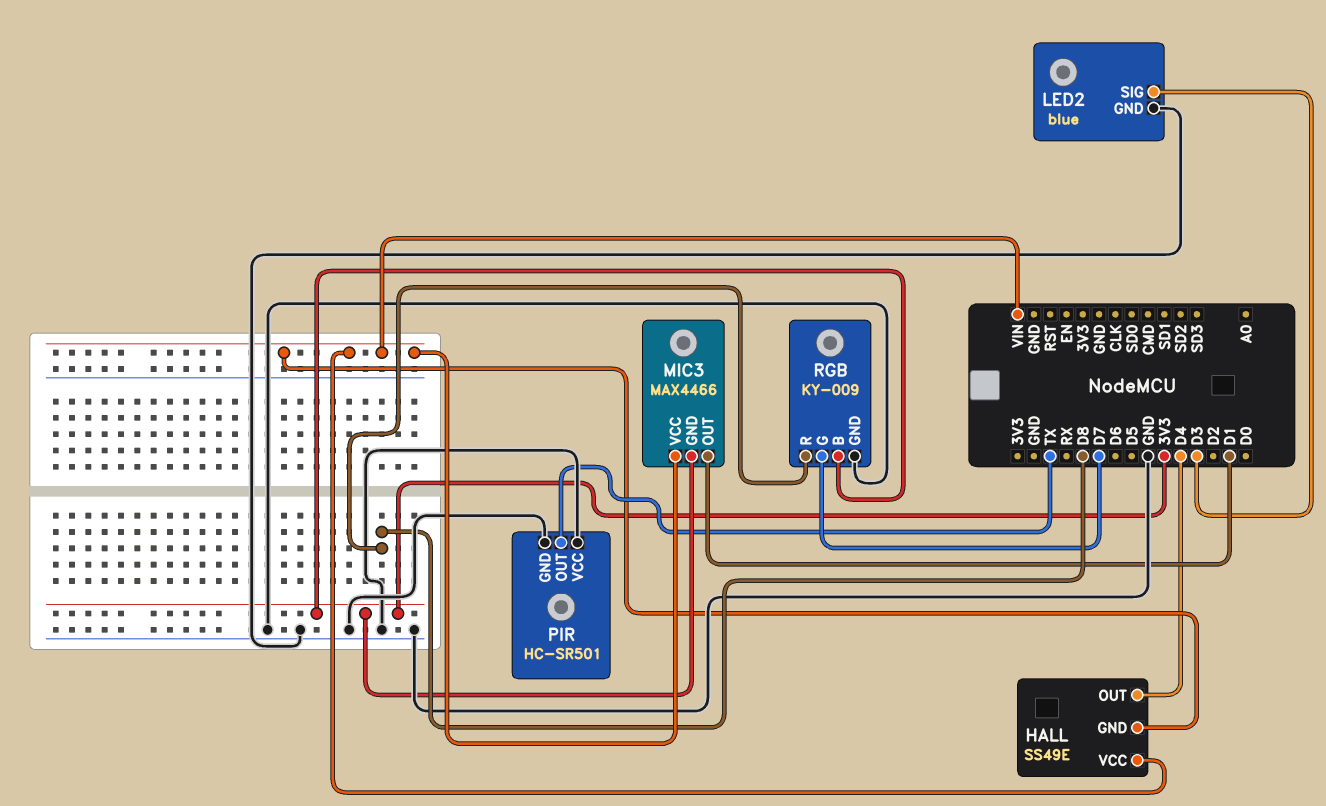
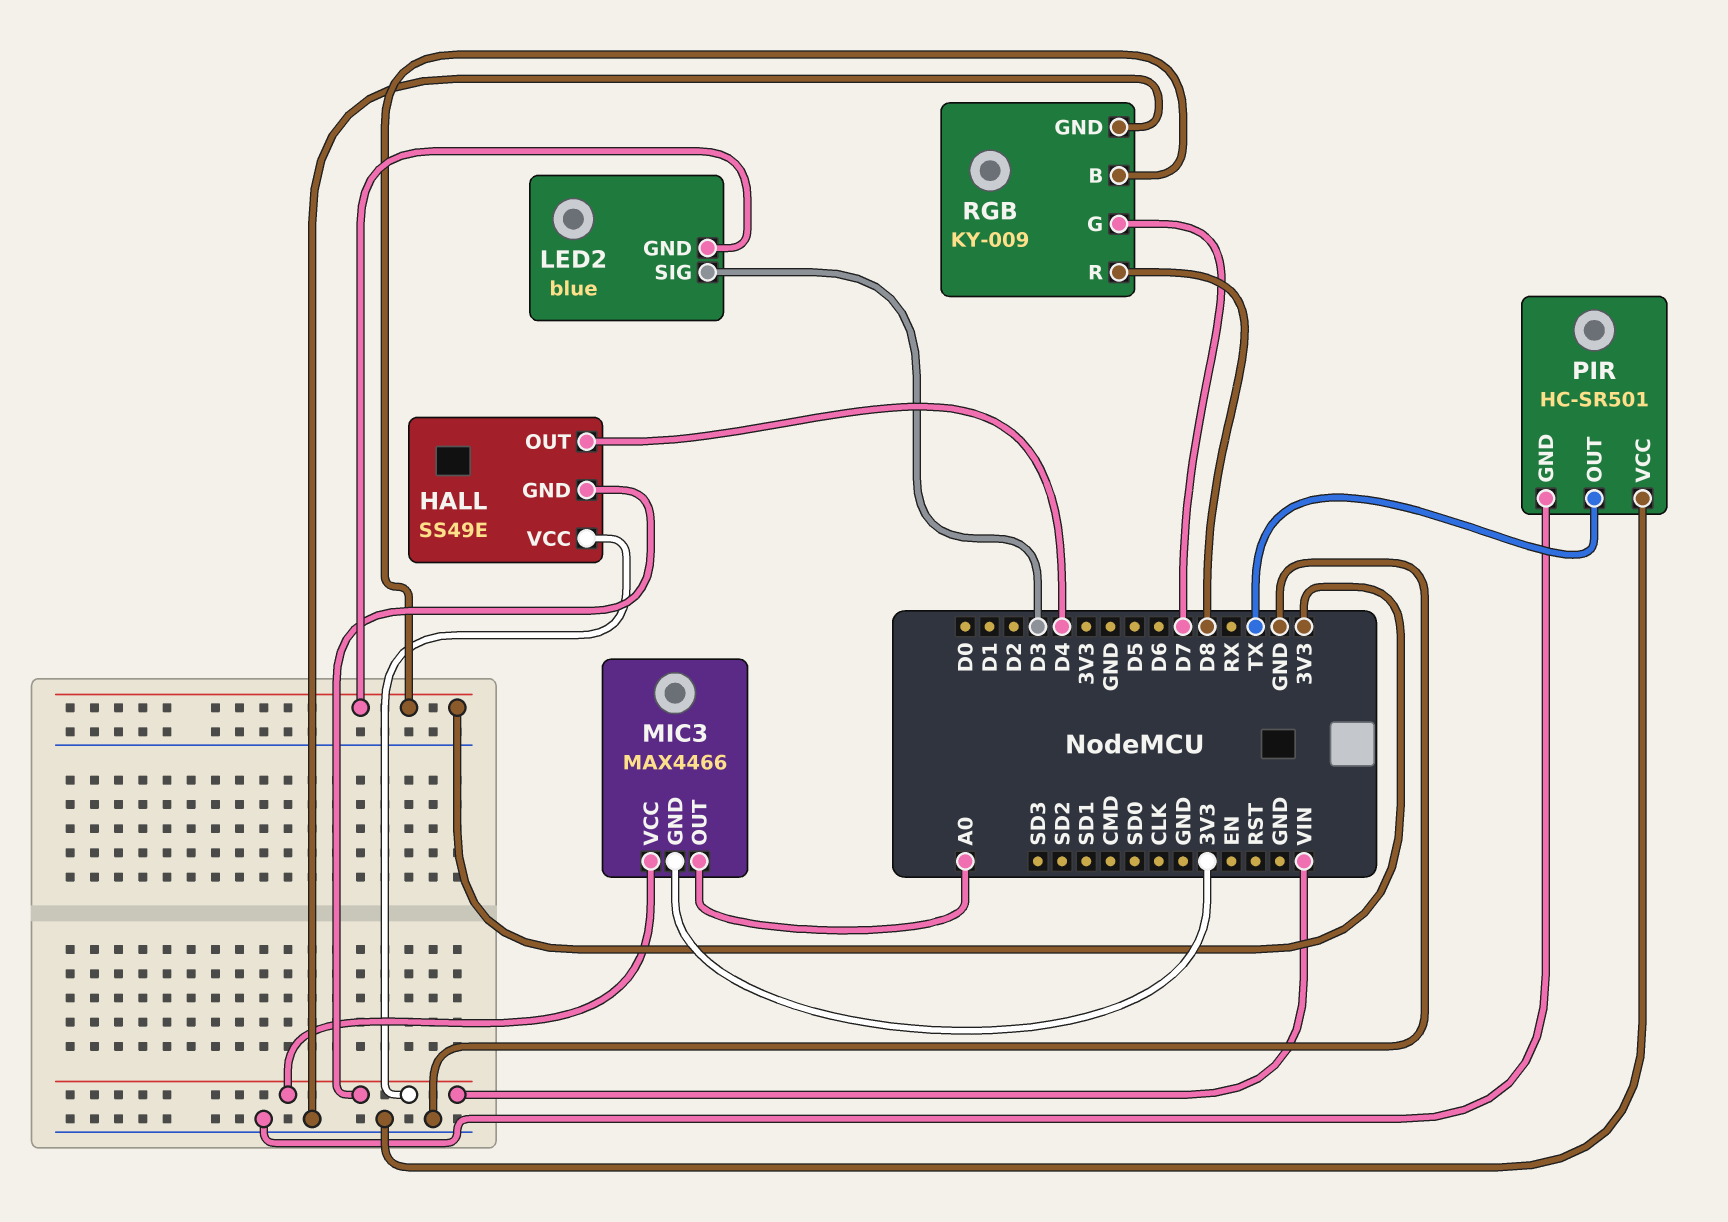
LED2 pin GND: GND -> 3V3
MIC3 pin OUT: D1 -> A0

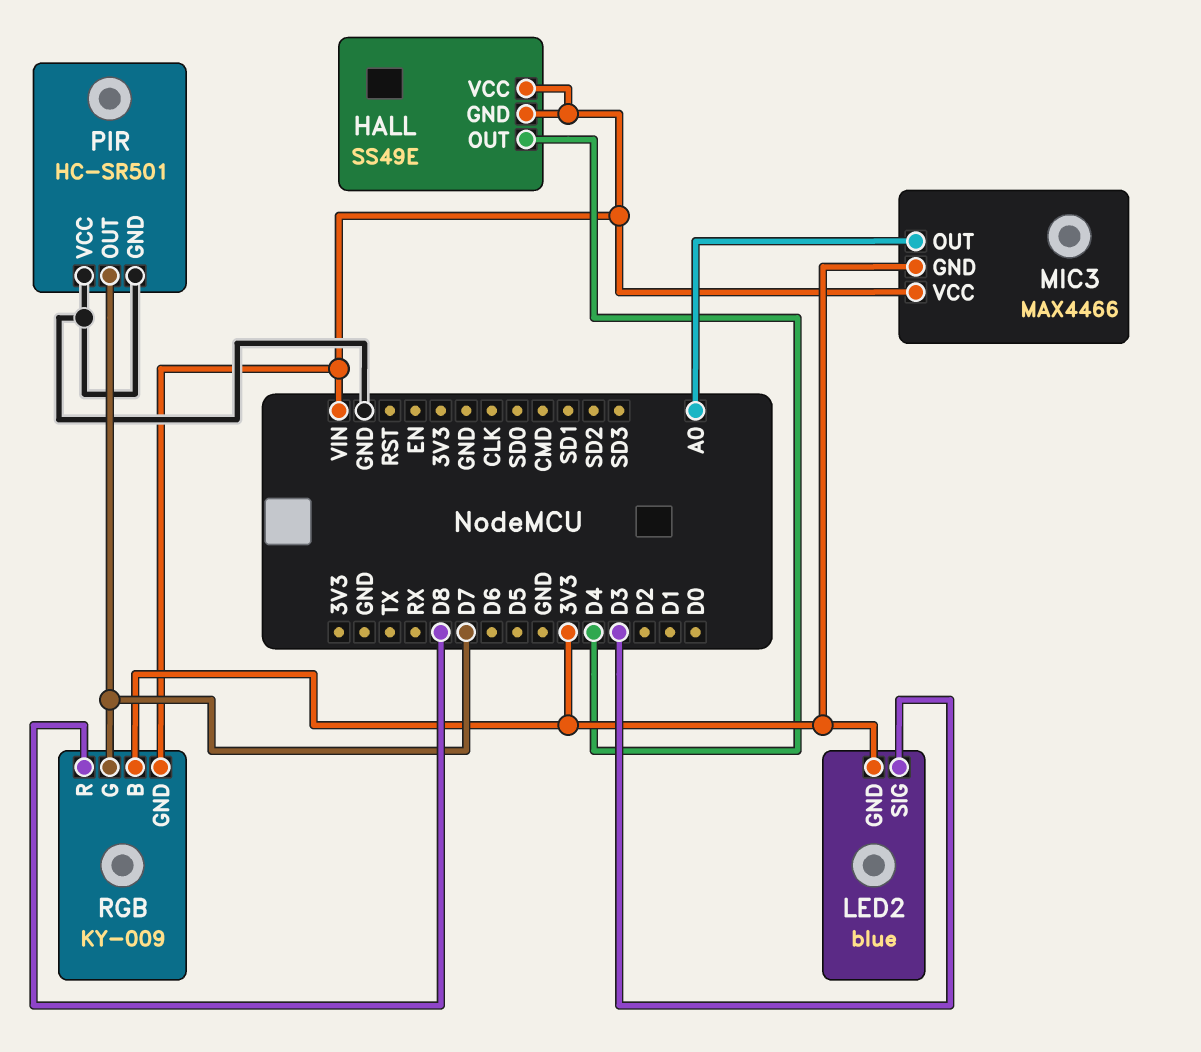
PIR pin OUT: TX -> D7
RGB pin GND: GND -> VIN

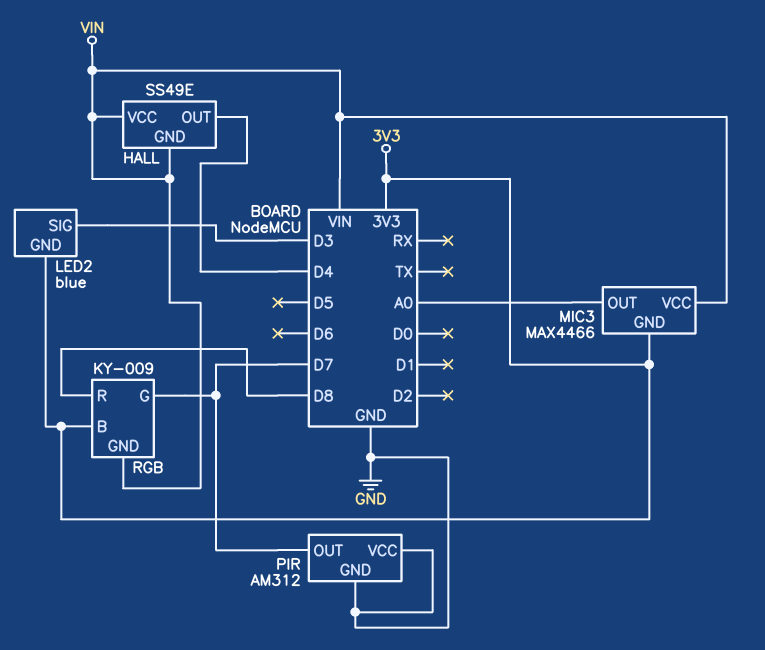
PIR: HC-SR501 -> AM312

